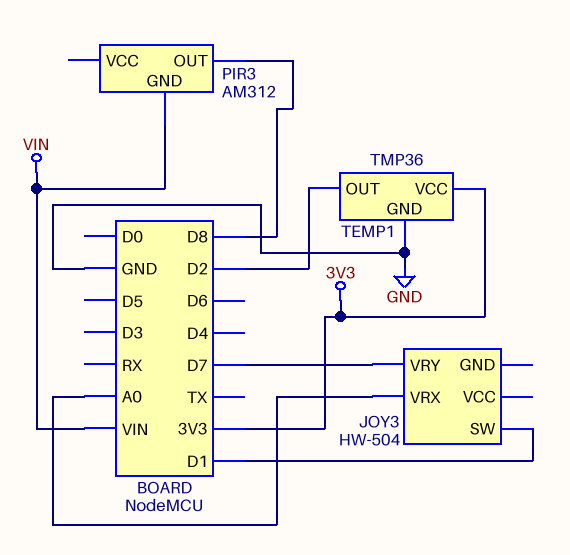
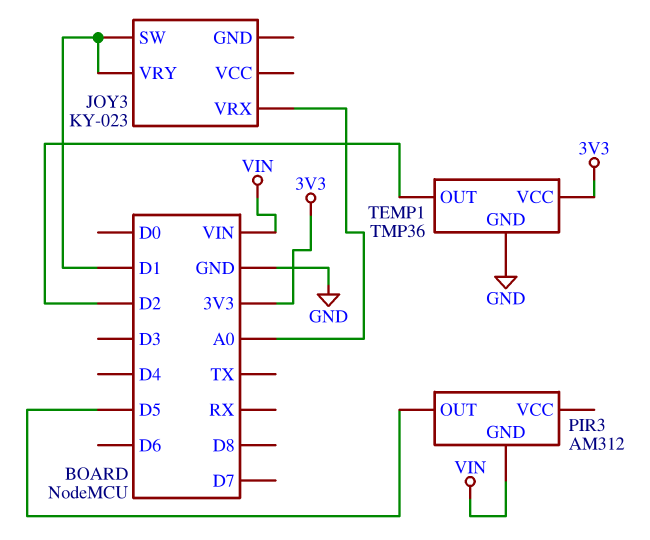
JOY3: HW-504 -> KY-023
JOY3 pin VRY: D7 -> D1
PIR3 pin OUT: D8 -> D5

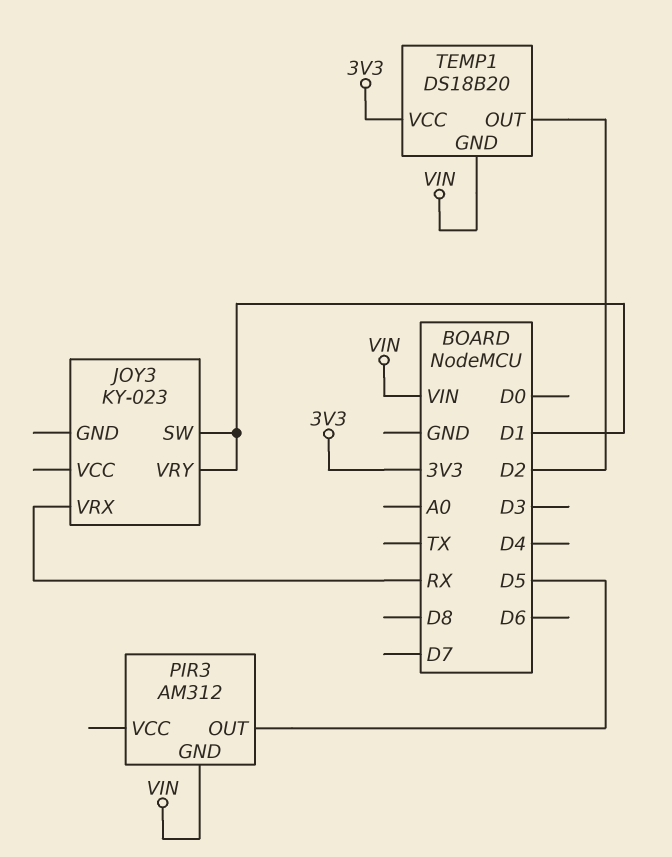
JOY3 pin VRX: A0 -> RX
TEMP1: TMP36 -> DS18B20
TEMP1 pin GND: GND -> VIN

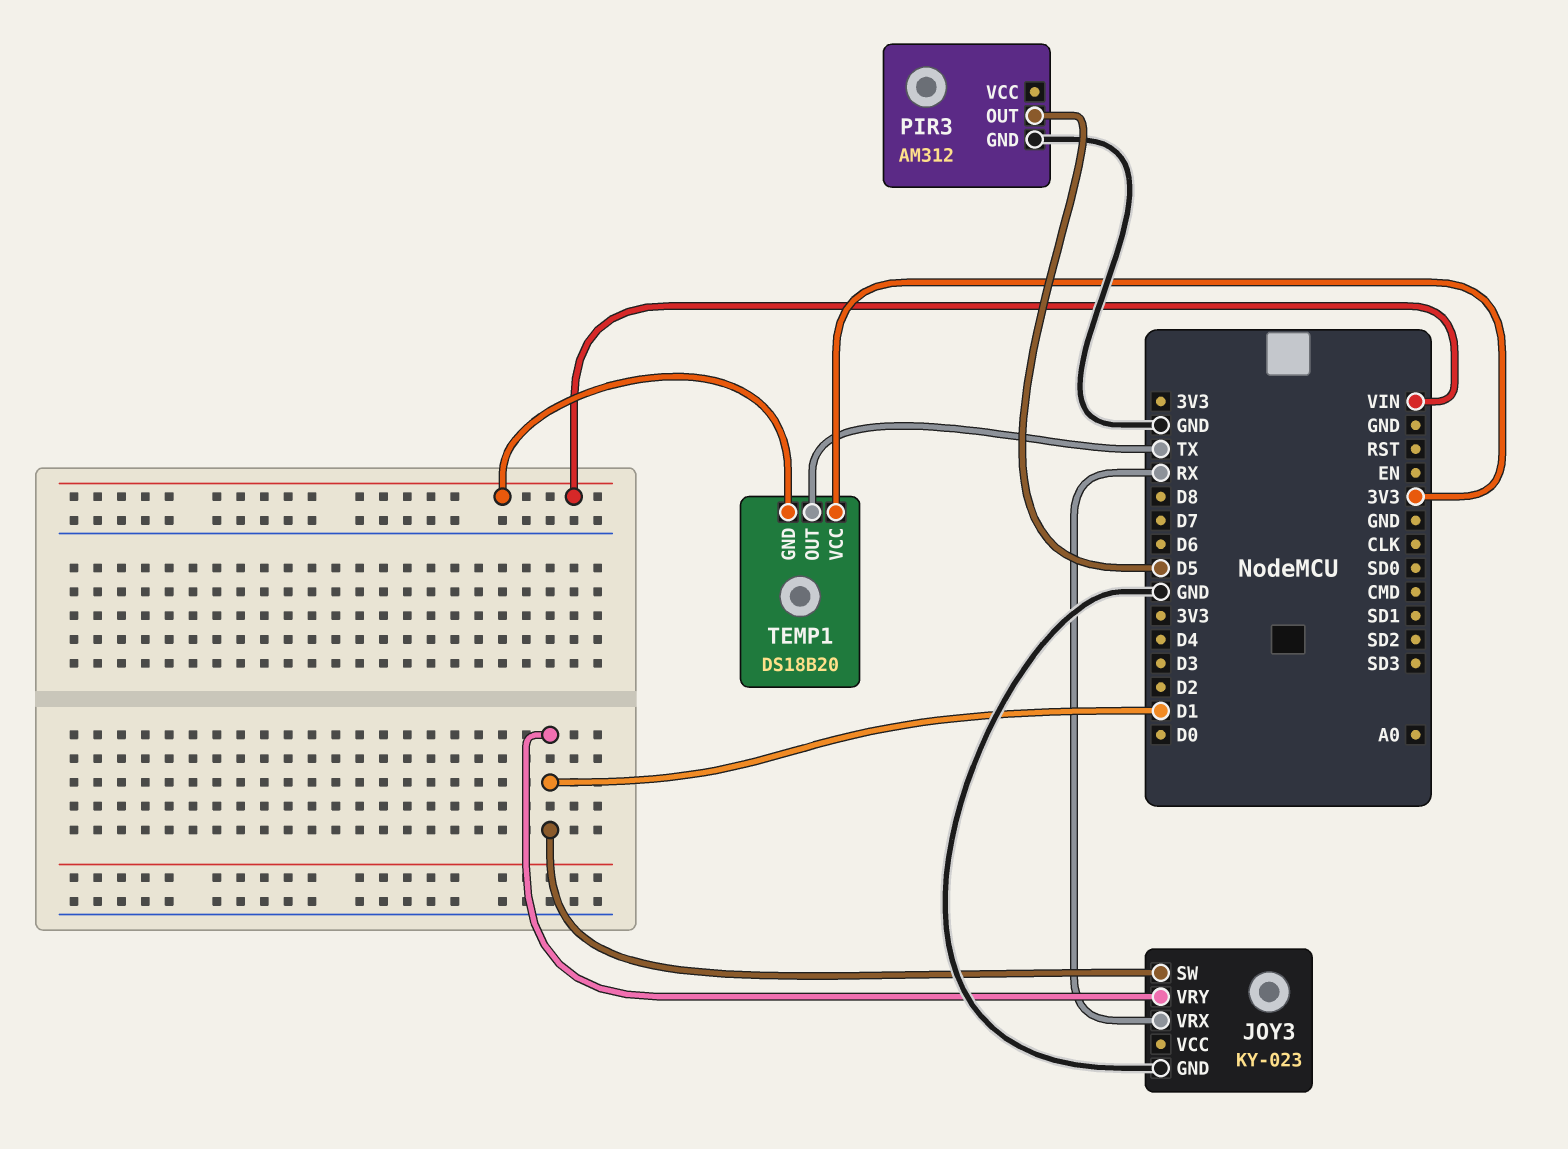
JOY3 pin GND: none -> GND
PIR3 pin GND: VIN -> GND
TEMP1 pin OUT: D2 -> TX

